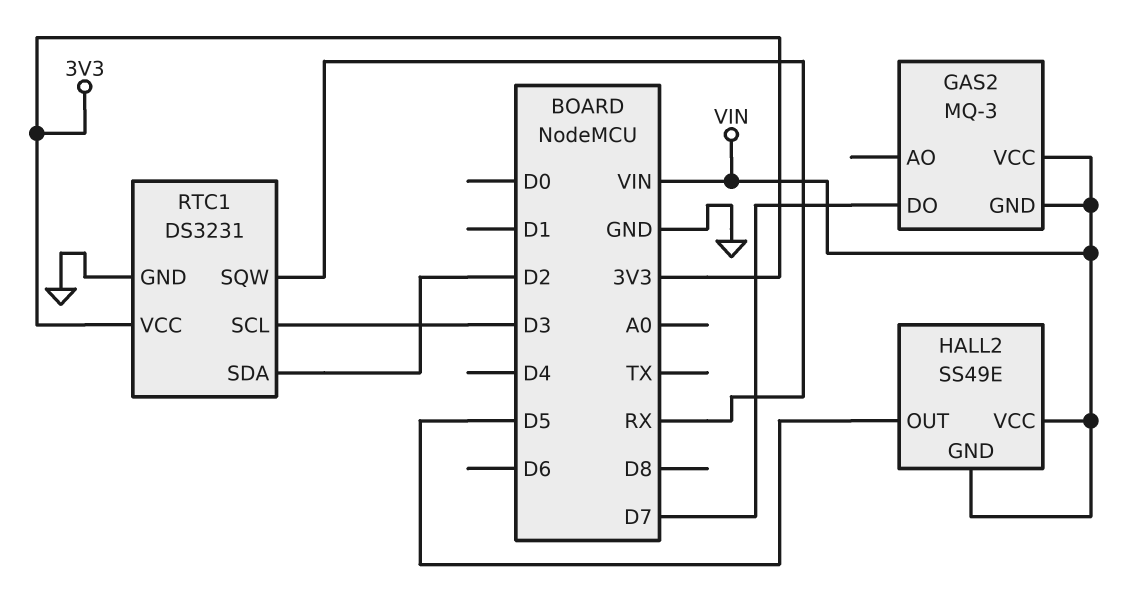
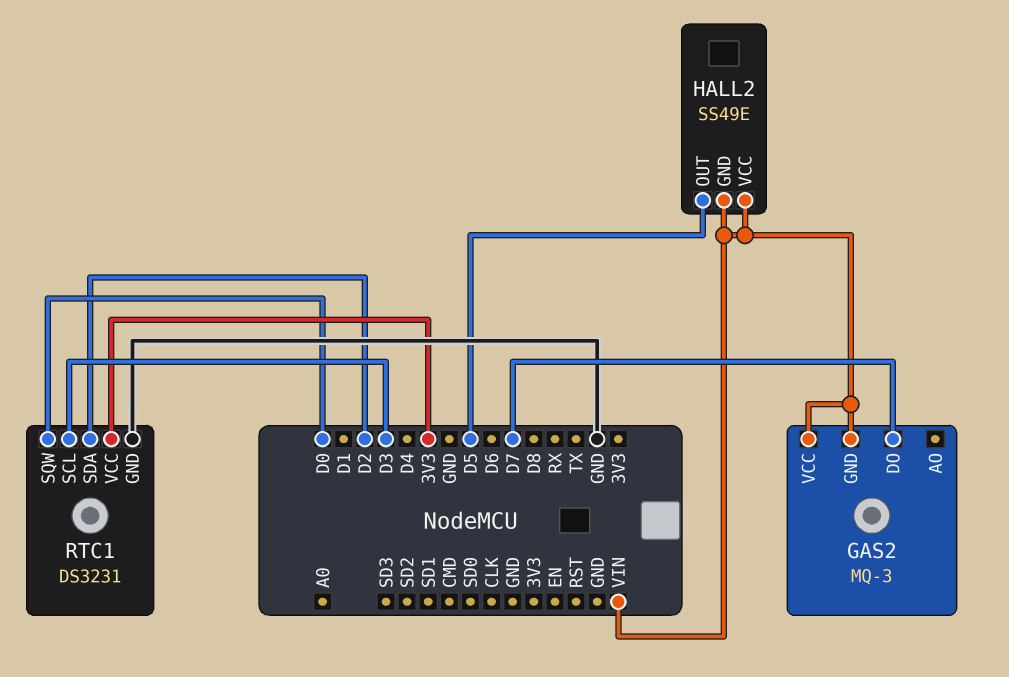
RTC1 pin SQW: RX -> D0

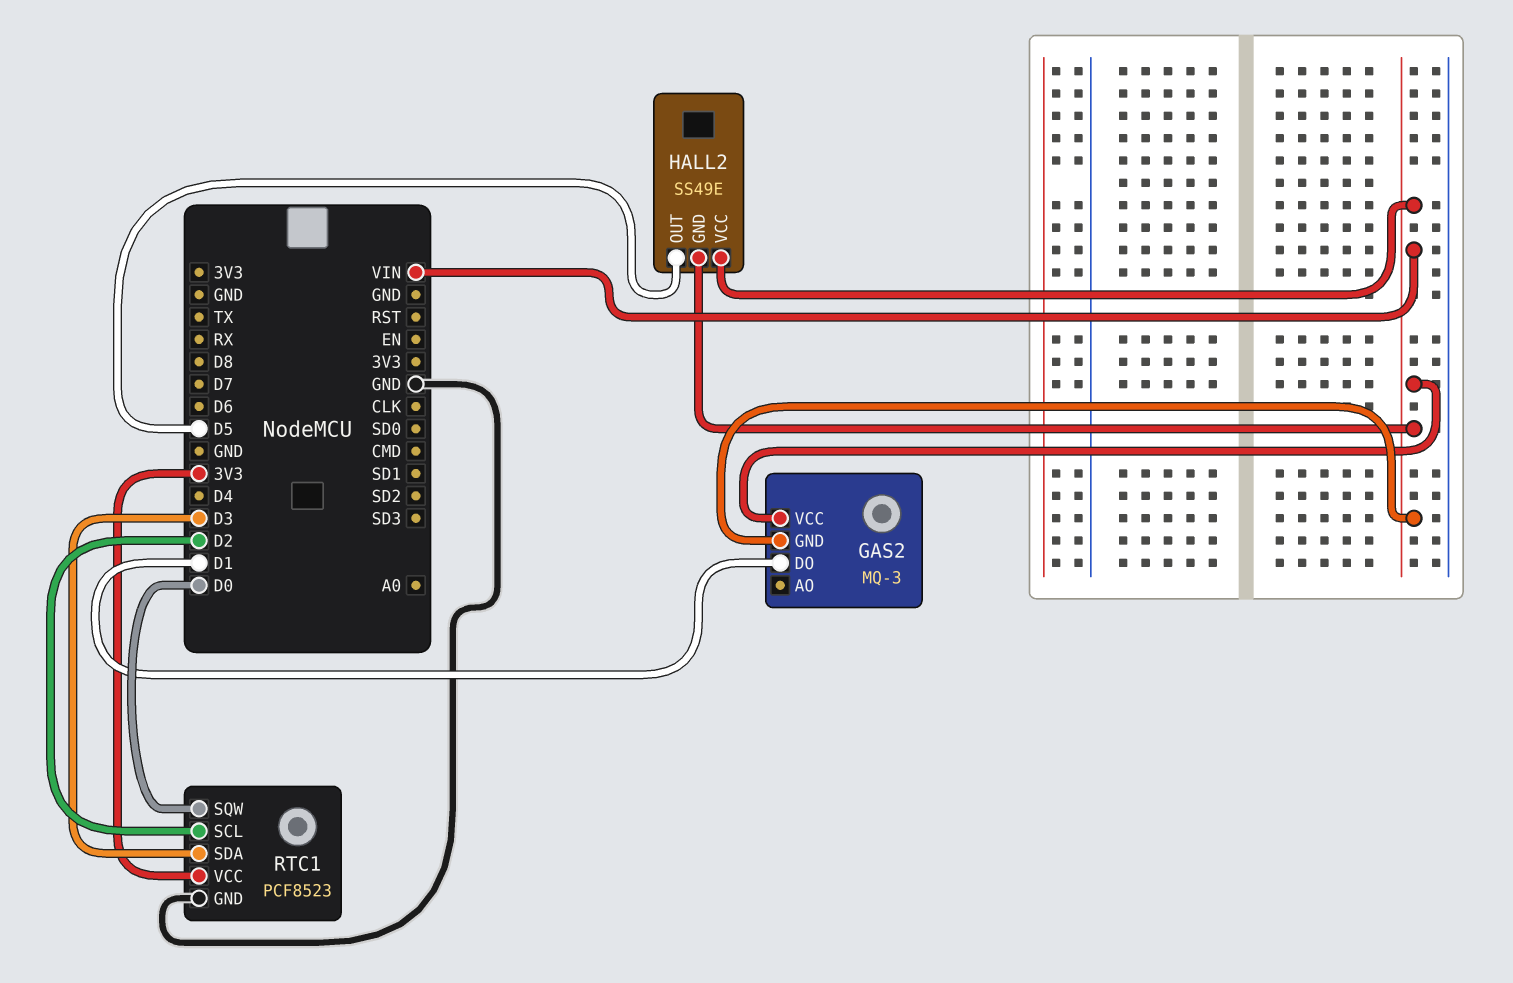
GAS2 pin DO: D7 -> D1
RTC1: DS3231 -> PCF8523
RTC1 pin SCL: D3 -> D2
RTC1 pin SDA: D2 -> D3

